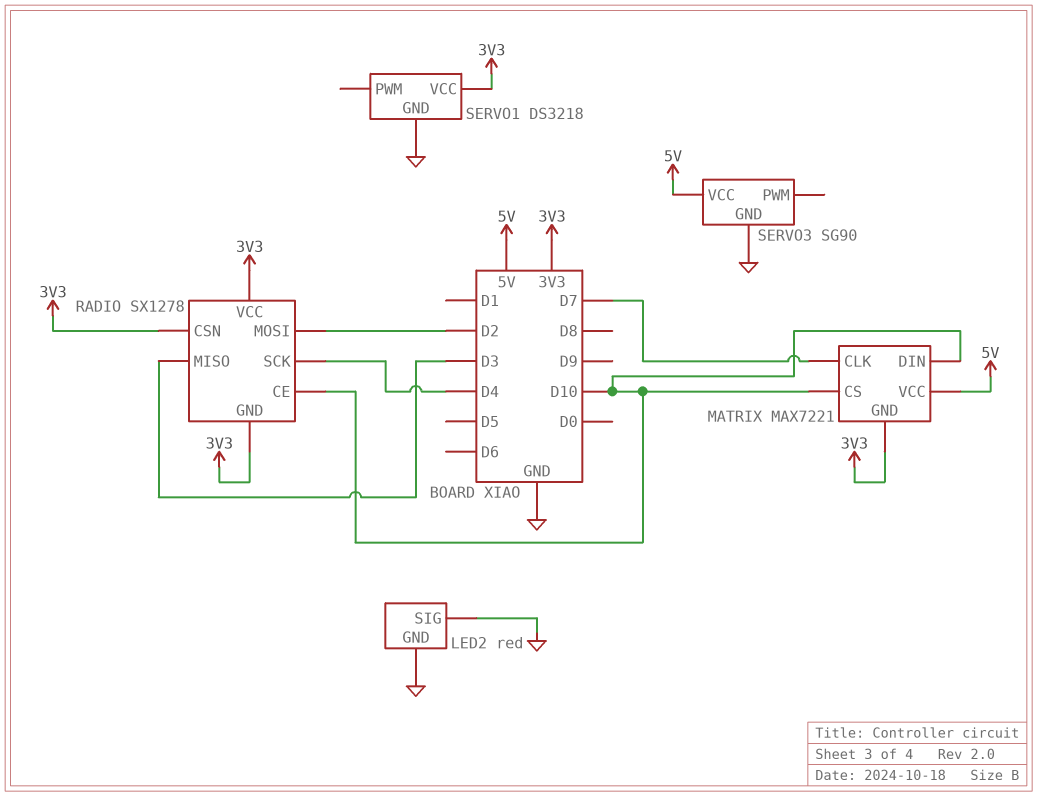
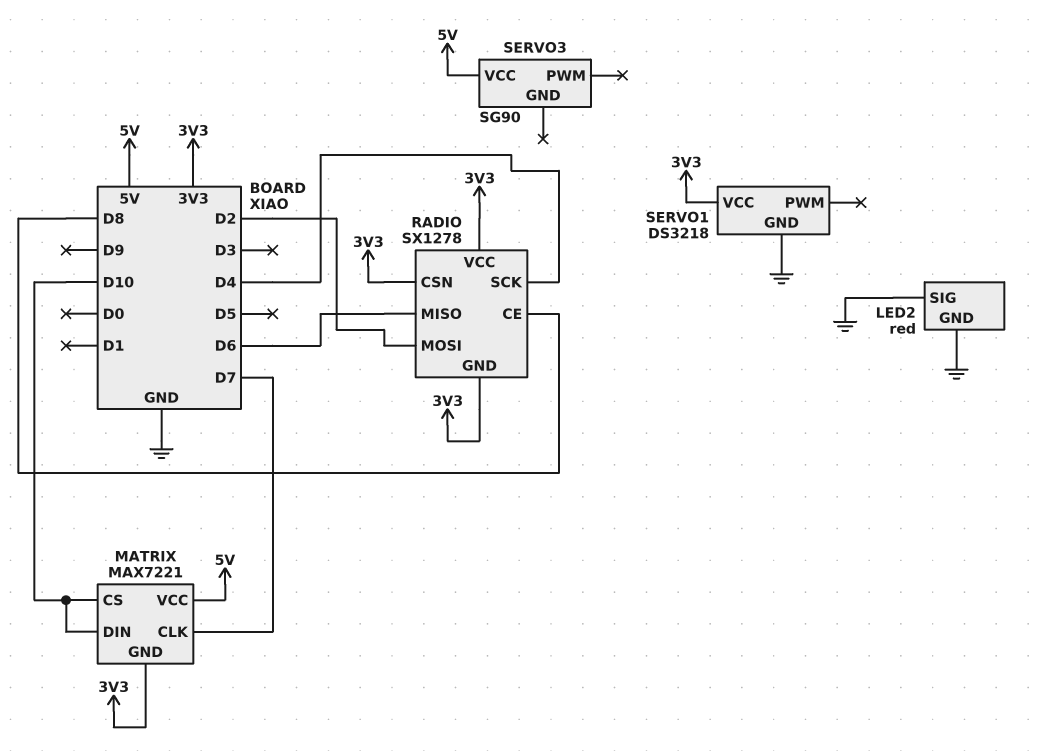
RADIO pin CE: D10 -> D8
RADIO pin MISO: D3 -> D6
SERVO3 pin GND: GND -> none

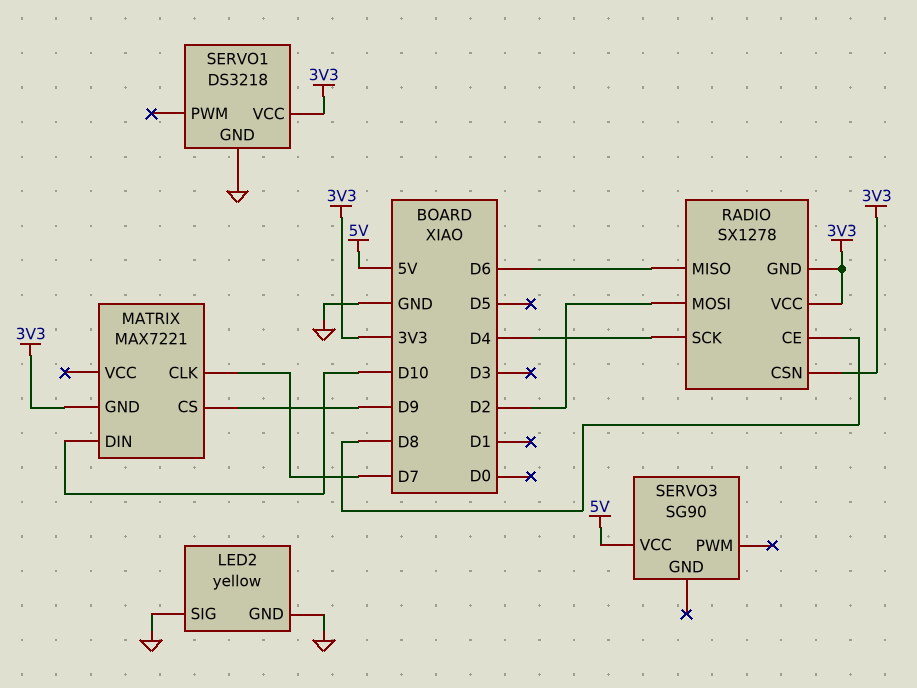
LED2: red -> yellow
MATRIX pin CS: D10 -> D9
MATRIX pin VCC: 5V -> none

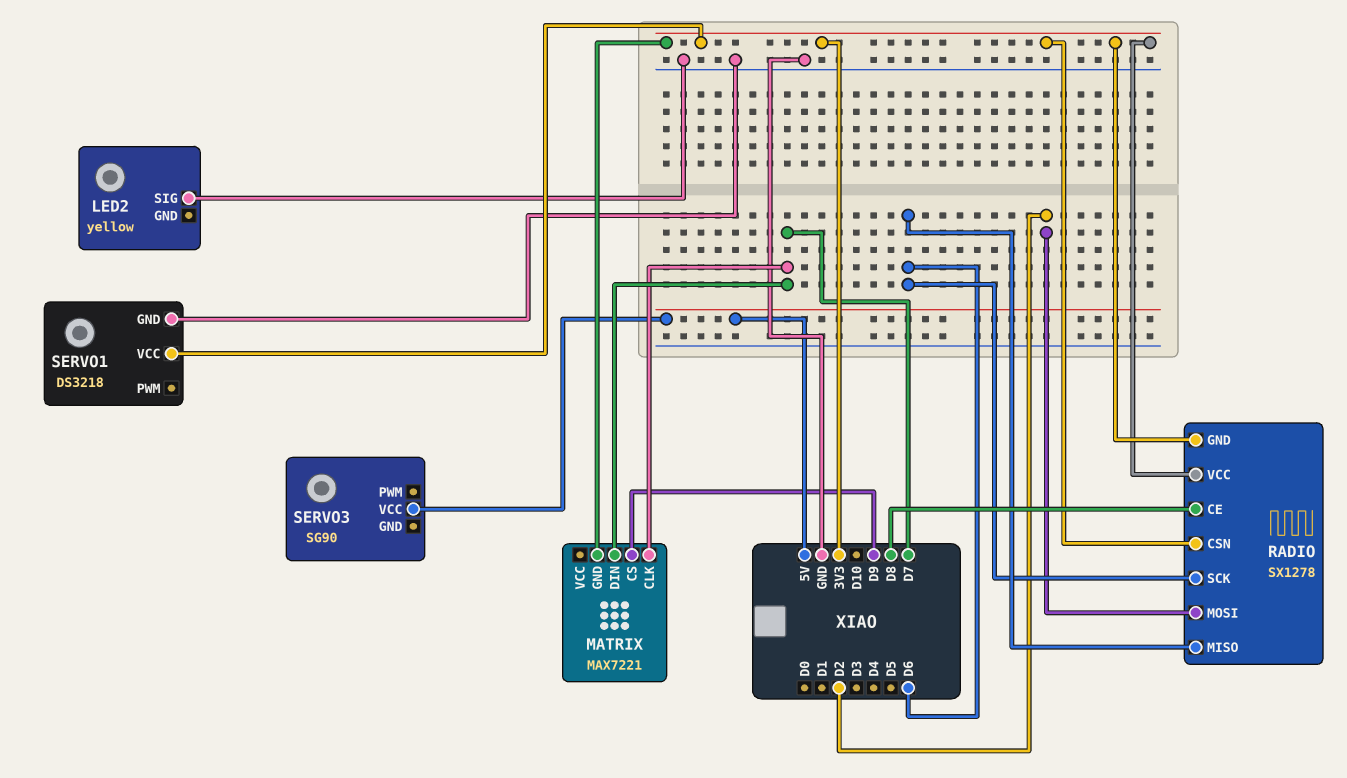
LED2 pin GND: GND -> none
MATRIX pin DIN: D10 -> D7
RADIO pin SCK: D4 -> D6

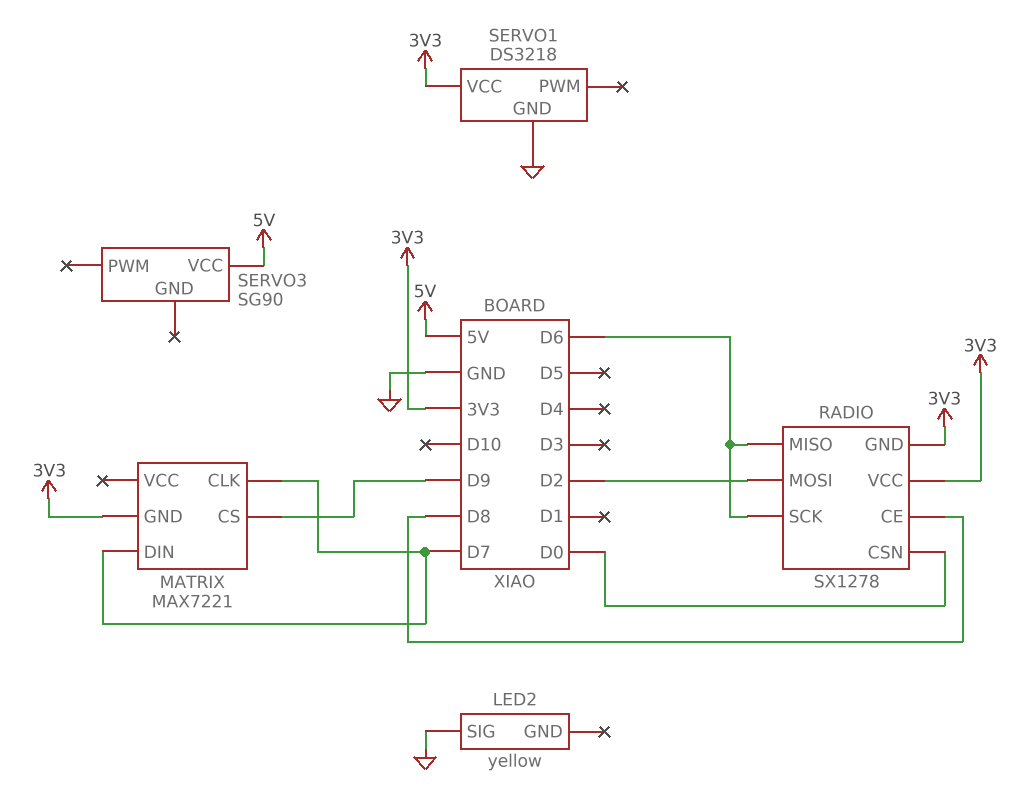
RADIO pin CSN: 3V3 -> D0

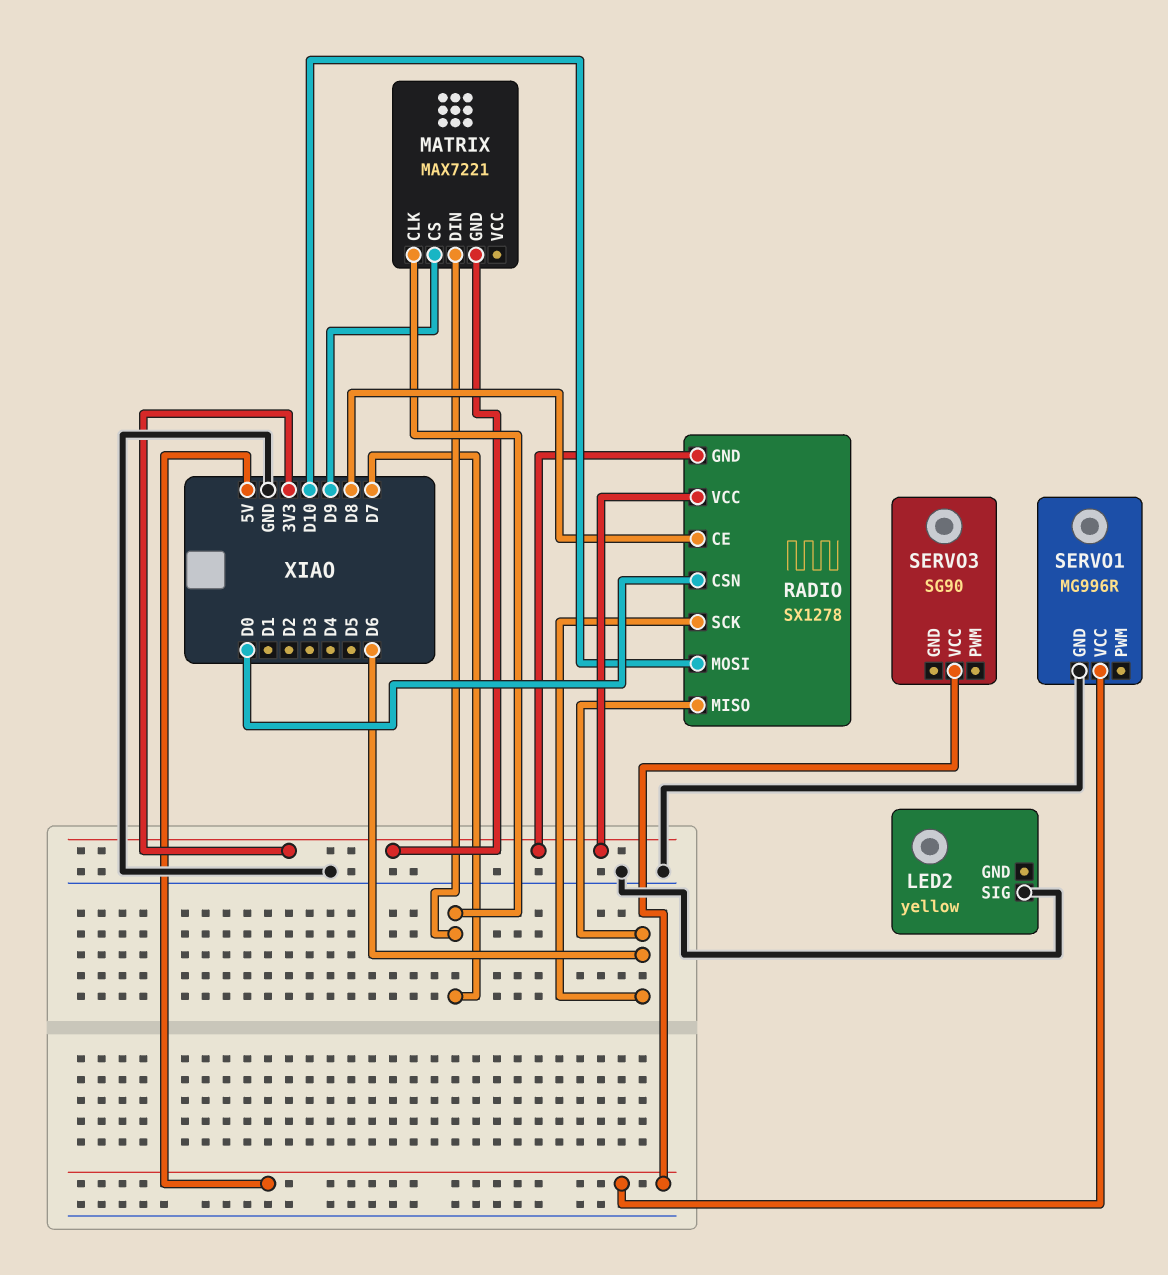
RADIO pin MOSI: D2 -> D10
SERVO1: DS3218 -> MG996R
SERVO1 pin VCC: 3V3 -> 5V

